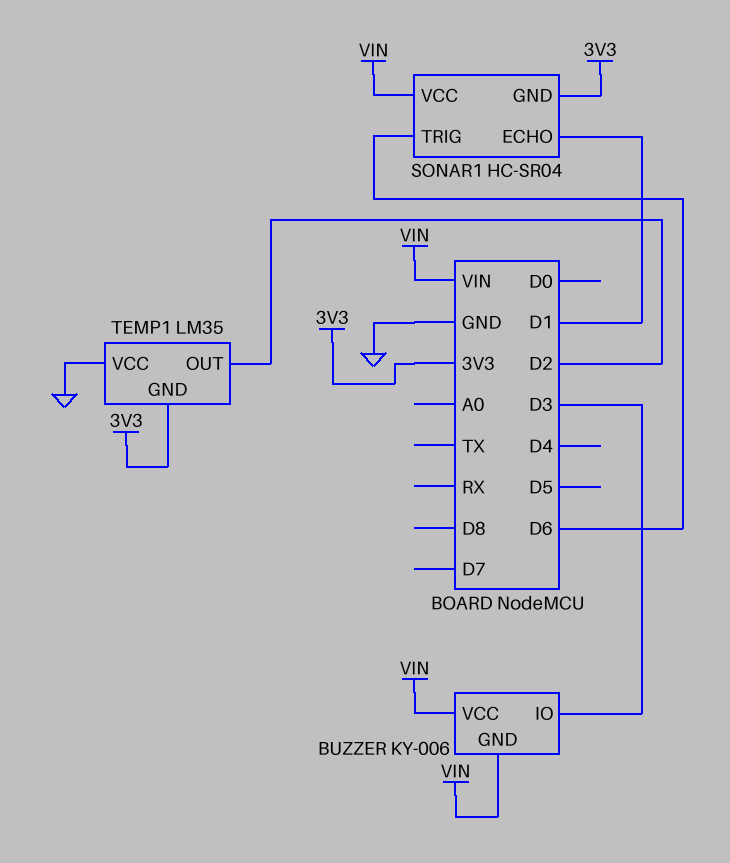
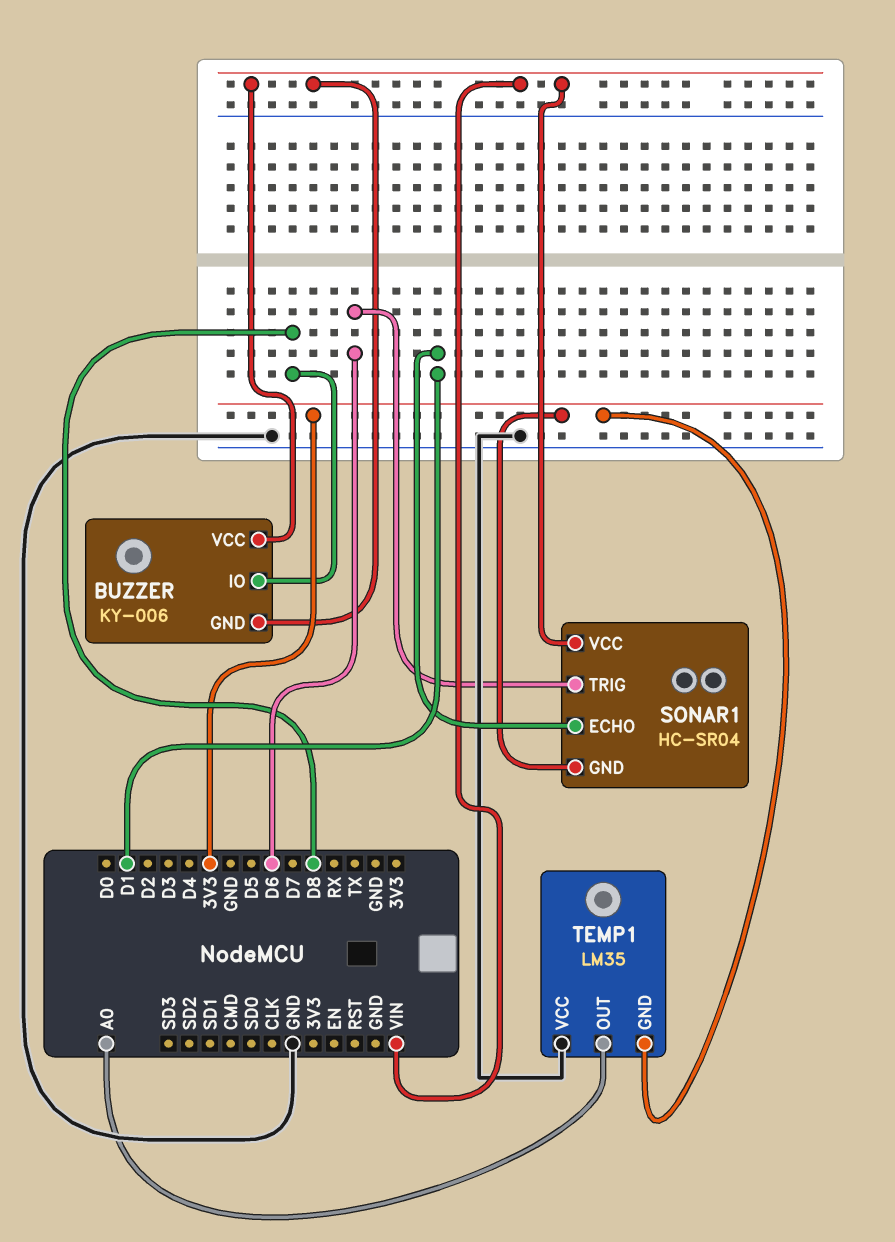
BUZZER pin IO: D3 -> D8
TEMP1 pin OUT: D2 -> A0

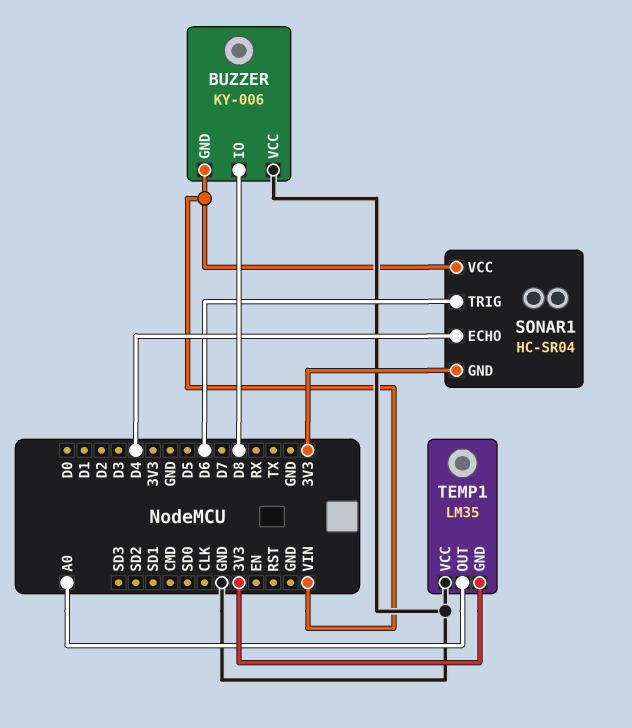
BUZZER pin VCC: VIN -> GND
SONAR1 pin ECHO: D1 -> D4

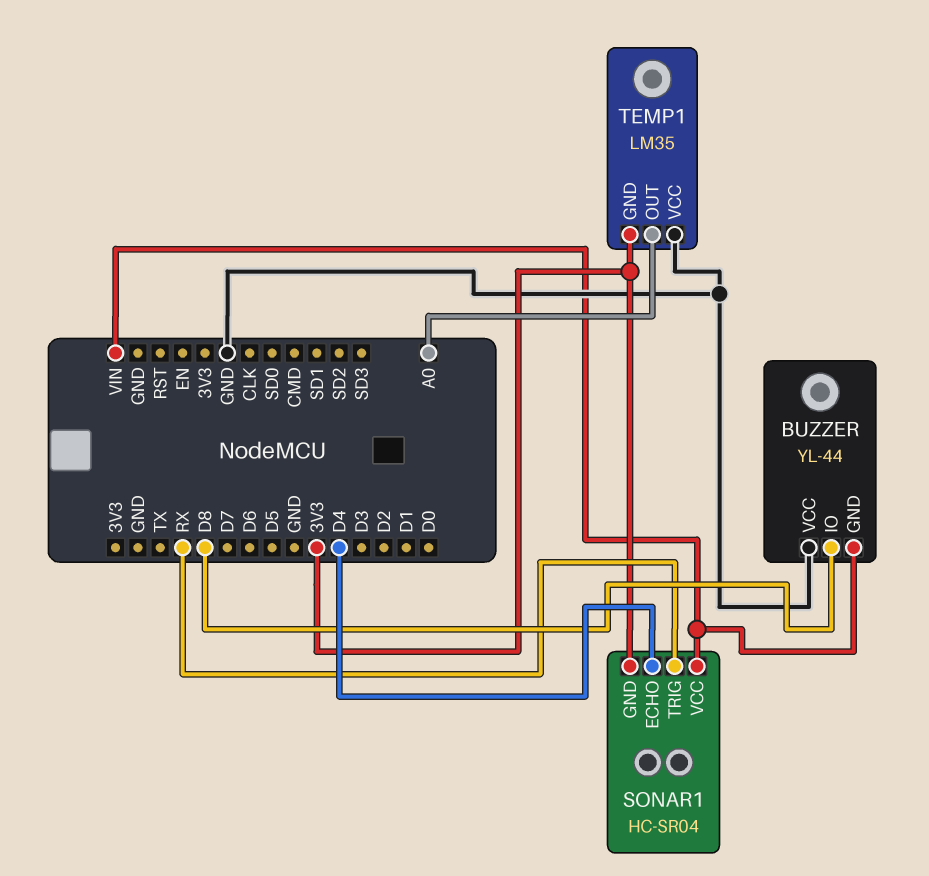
BUZZER: KY-006 -> YL-44
SONAR1 pin TRIG: D6 -> RX

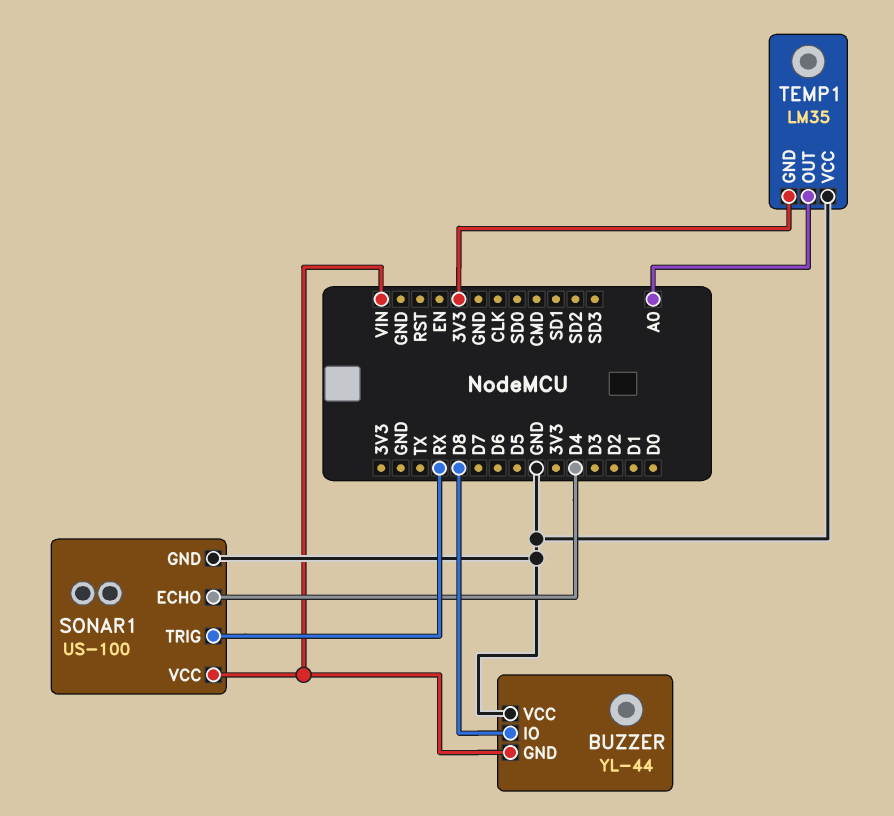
SONAR1: HC-SR04 -> US-100
SONAR1 pin GND: 3V3 -> GND

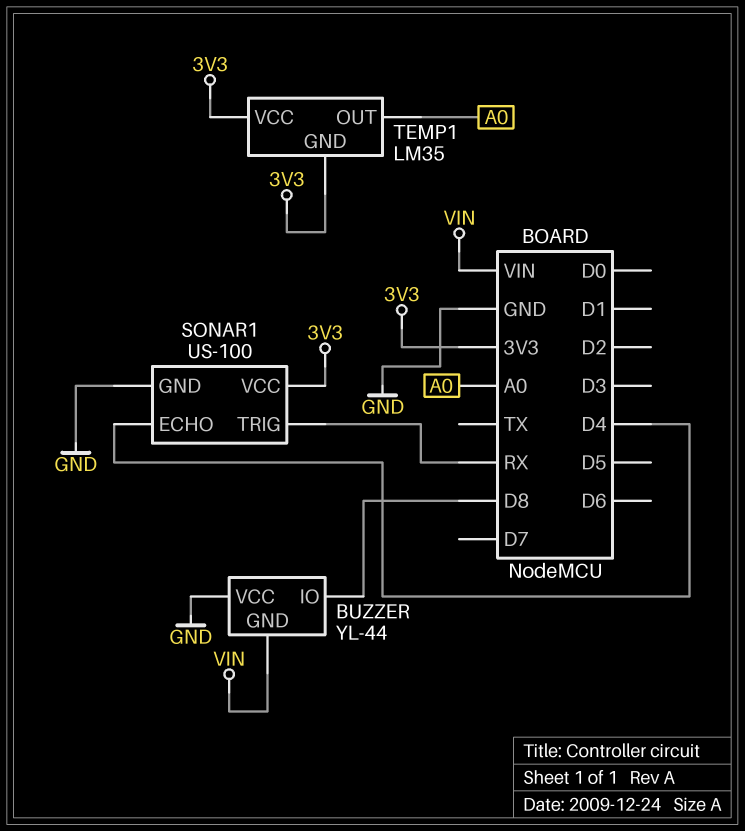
SONAR1 pin VCC: VIN -> 3V3
TEMP1 pin VCC: GND -> 3V3

